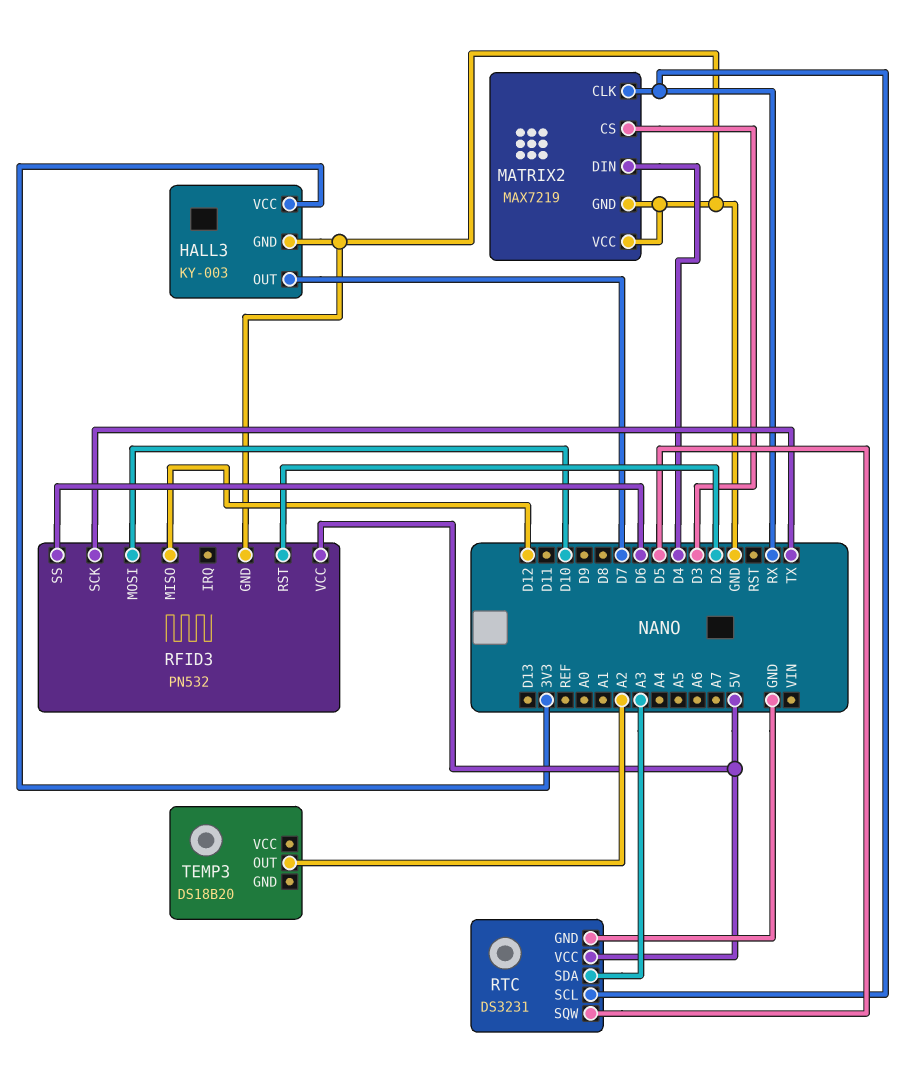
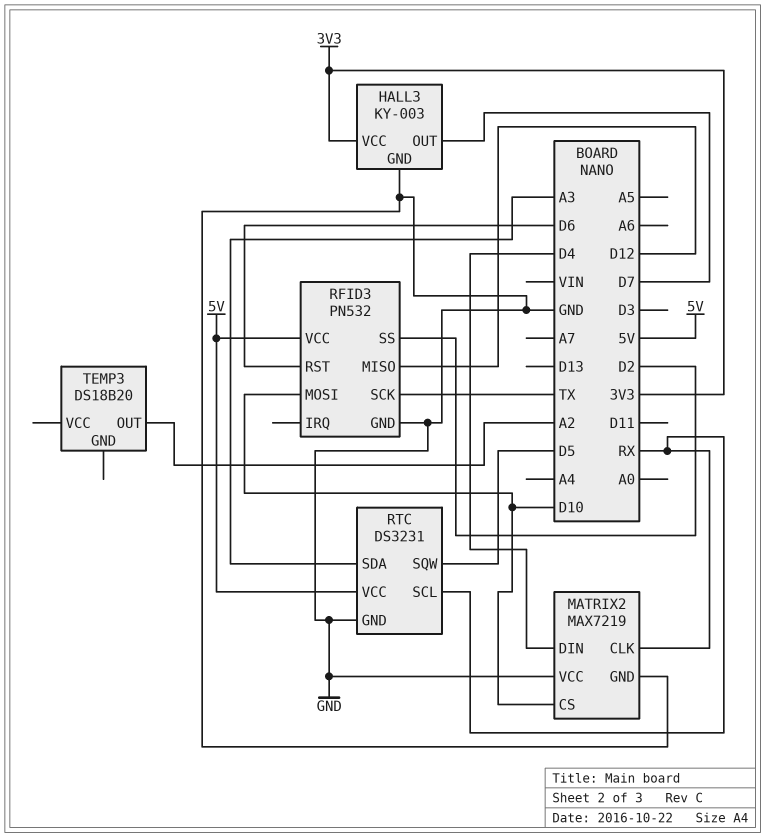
MATRIX2 pin CS: D3 -> D10
RFID3 pin RST: D2 -> D6
RFID3 pin SS: D6 -> D2

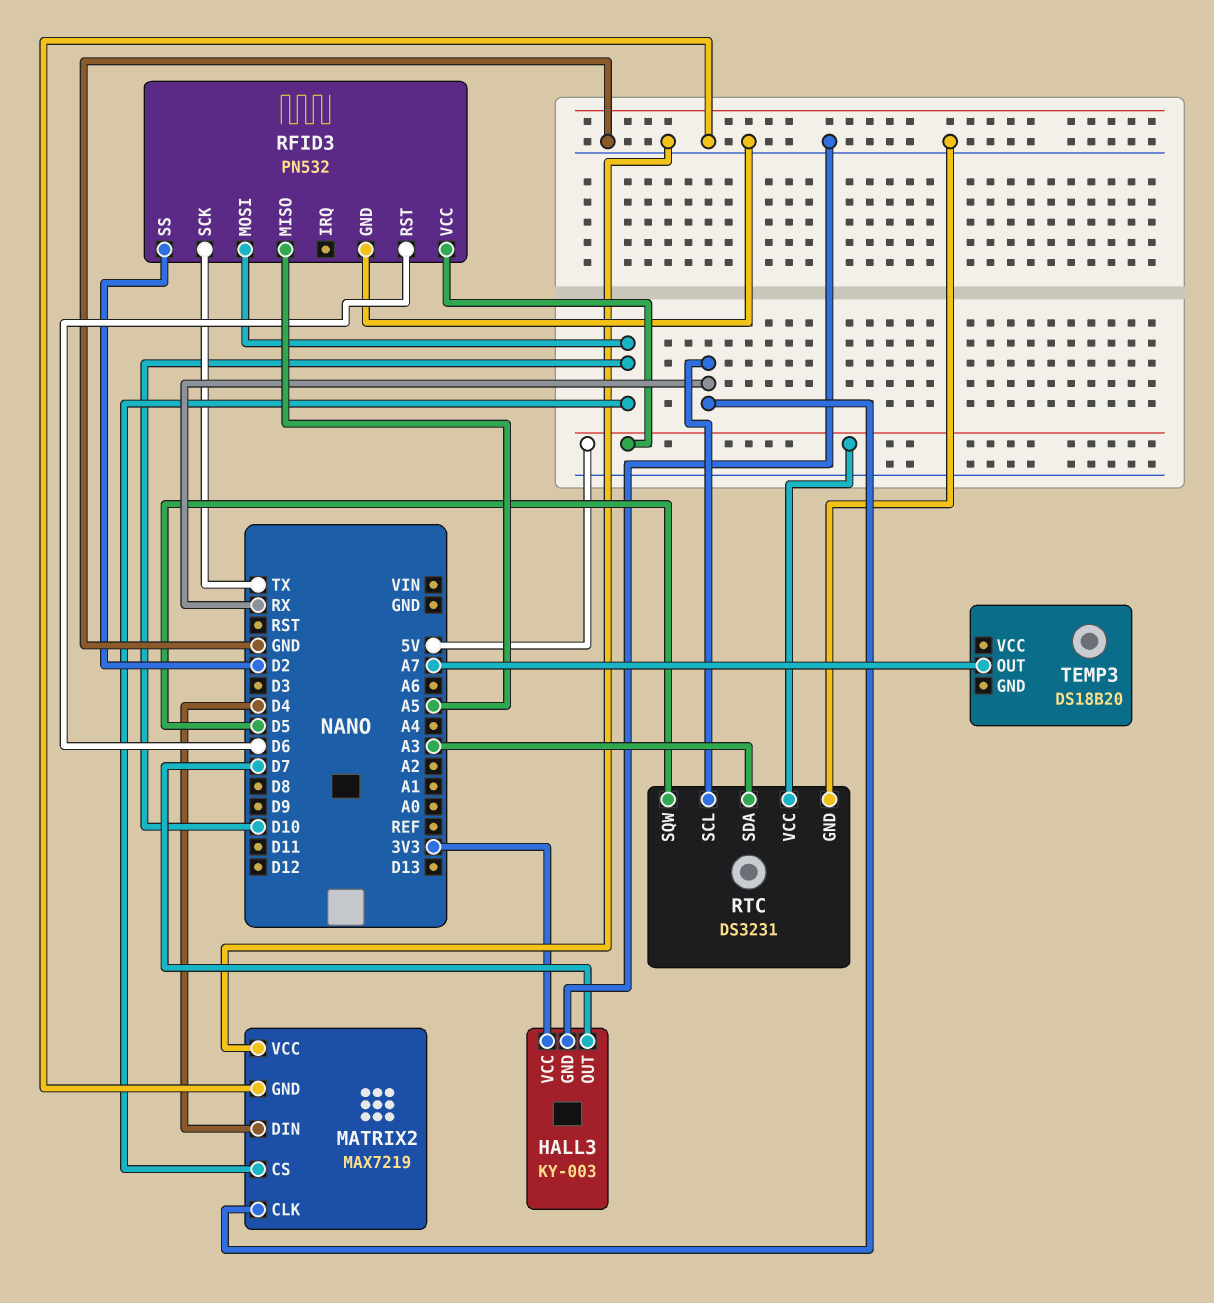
RFID3 pin MISO: D12 -> A5
TEMP3 pin OUT: A2 -> A7

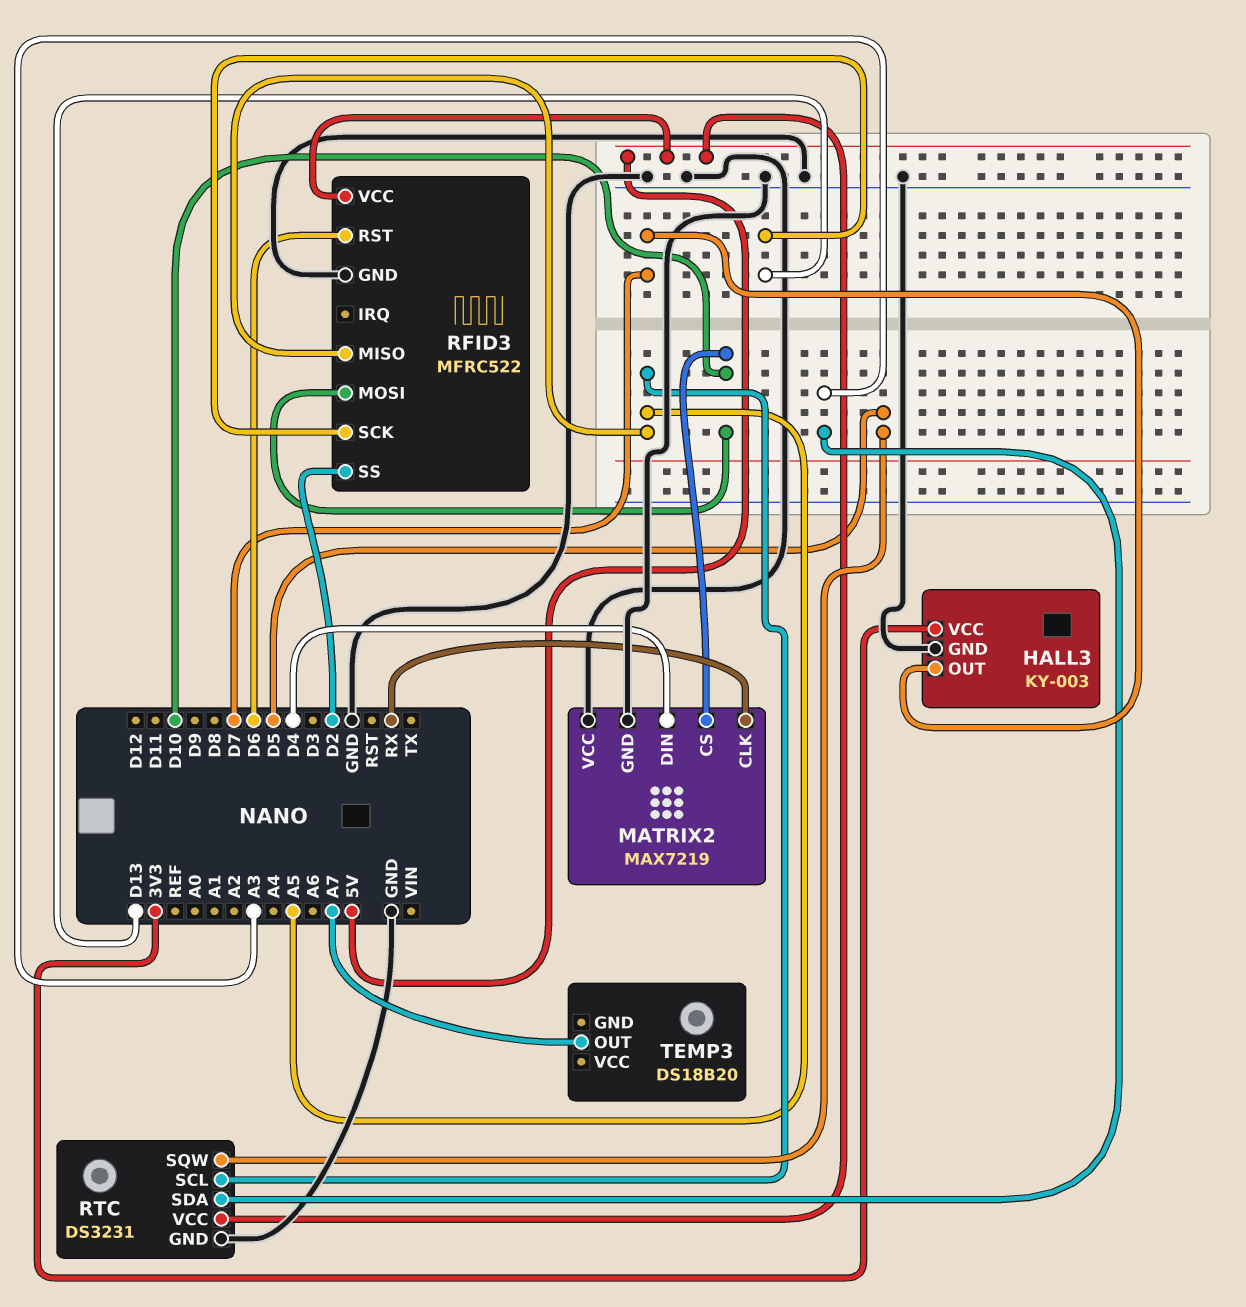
RFID3: PN532 -> MFRC522
RFID3 pin SCK: TX -> D13
RTC pin SCL: RX -> A5

